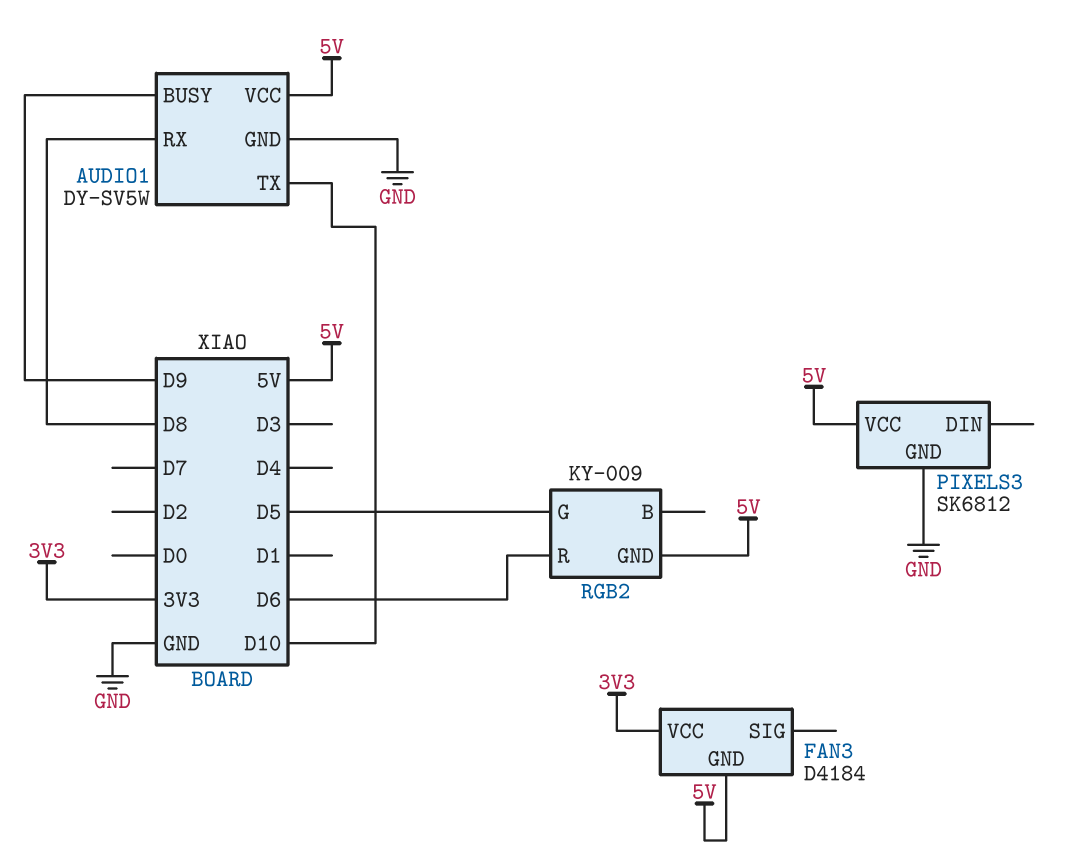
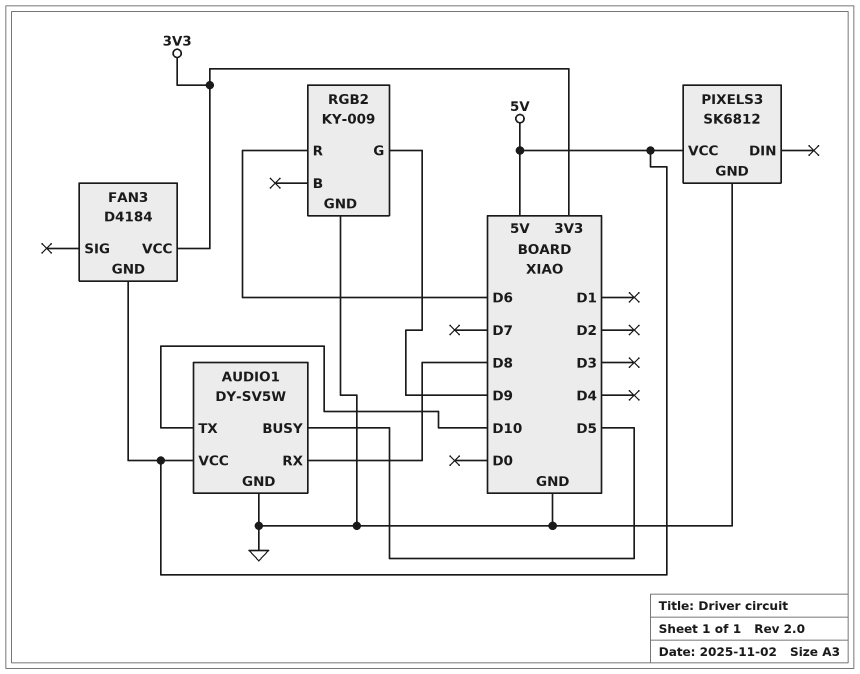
AUDIO1 pin BUSY: D9 -> D5
RGB2 pin G: D5 -> D9
RGB2 pin GND: 5V -> GND

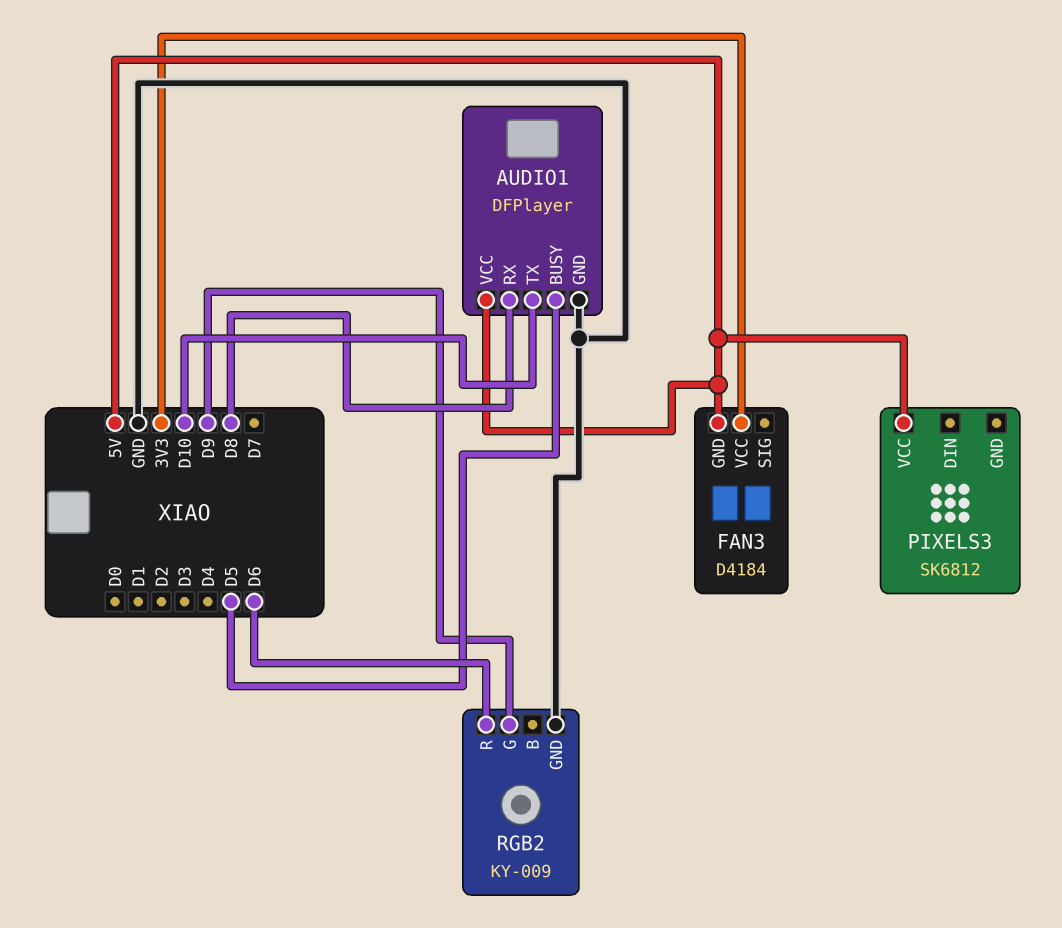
AUDIO1: DY-SV5W -> DFPlayer
PIXELS3 pin GND: GND -> none

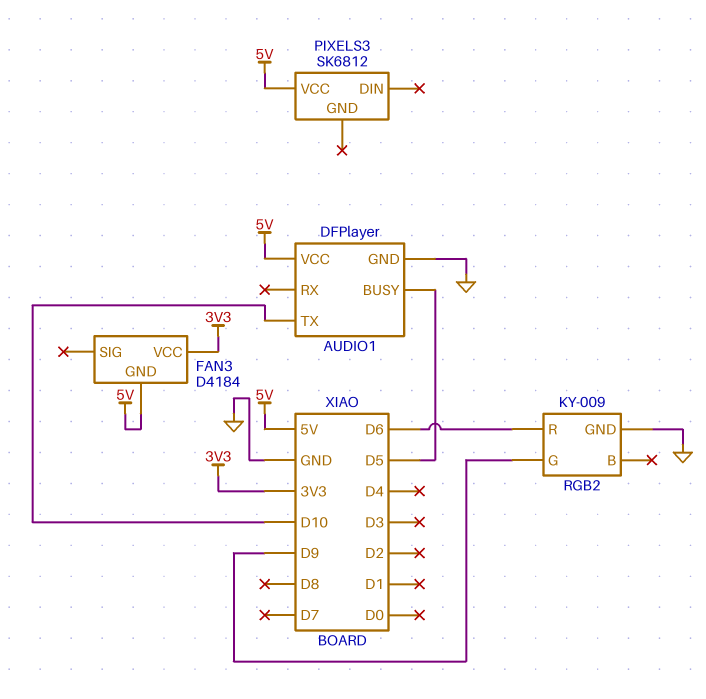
AUDIO1 pin RX: D8 -> none

